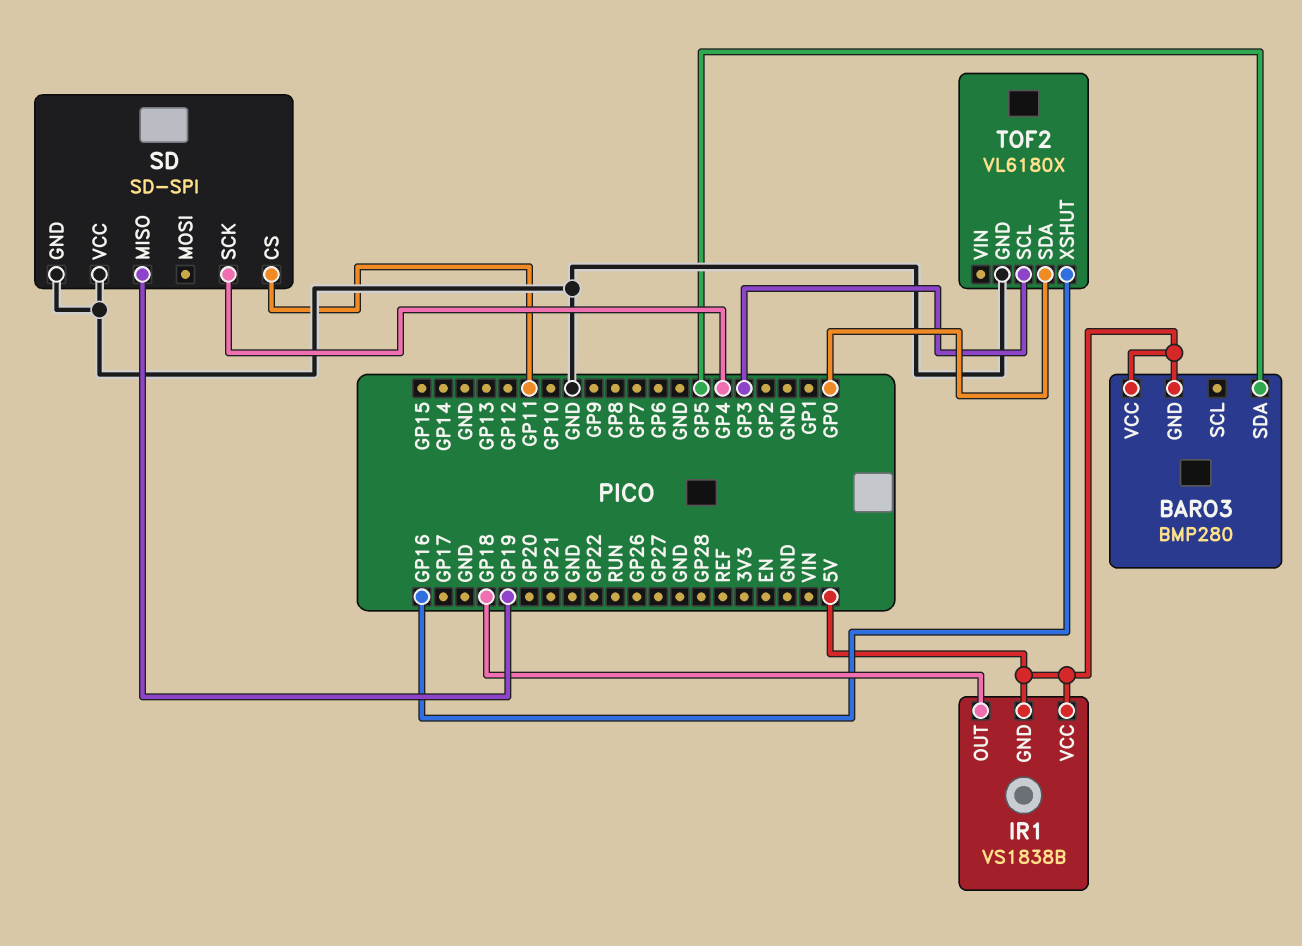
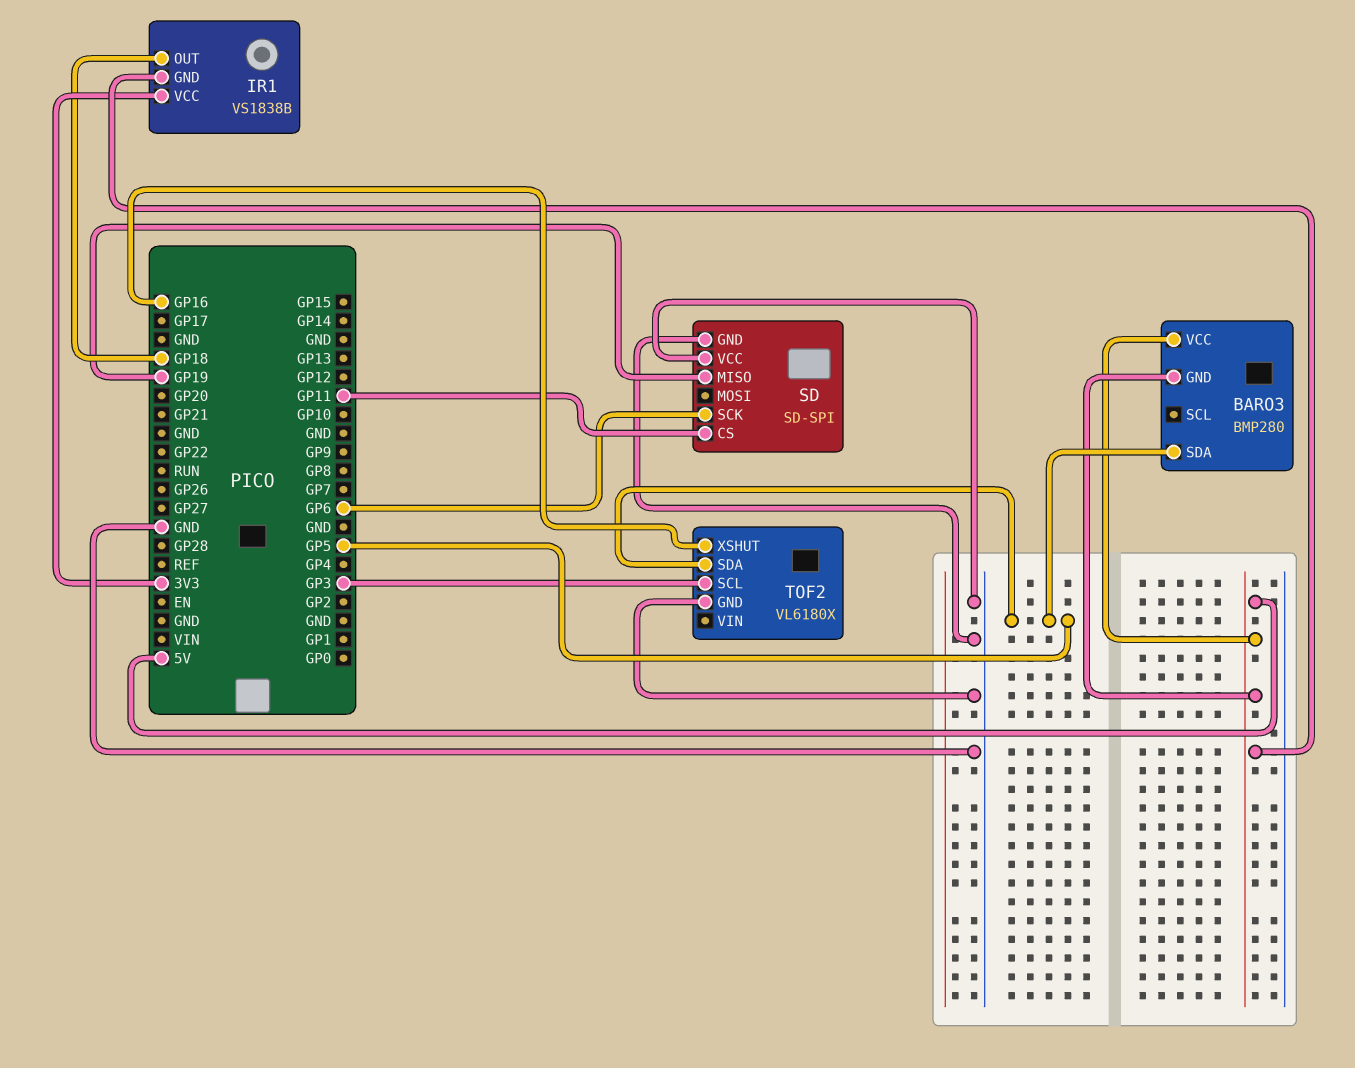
IR1 pin VCC: 5V -> 3V3
SD pin SCK: GP4 -> GP6
TOF2 pin SDA: GP0 -> GP5

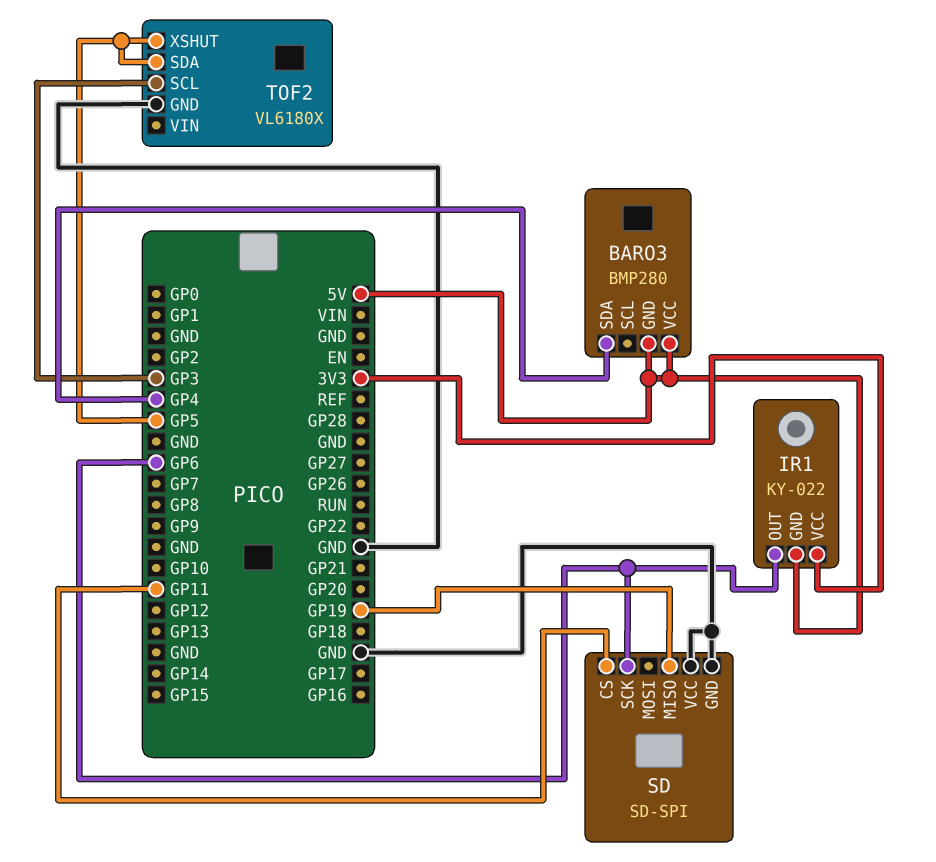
BARO3 pin SDA: GP5 -> GP4
IR1: VS1838B -> KY-022
IR1 pin OUT: GP18 -> GP6
TOF2 pin XSHUT: GP16 -> GP5

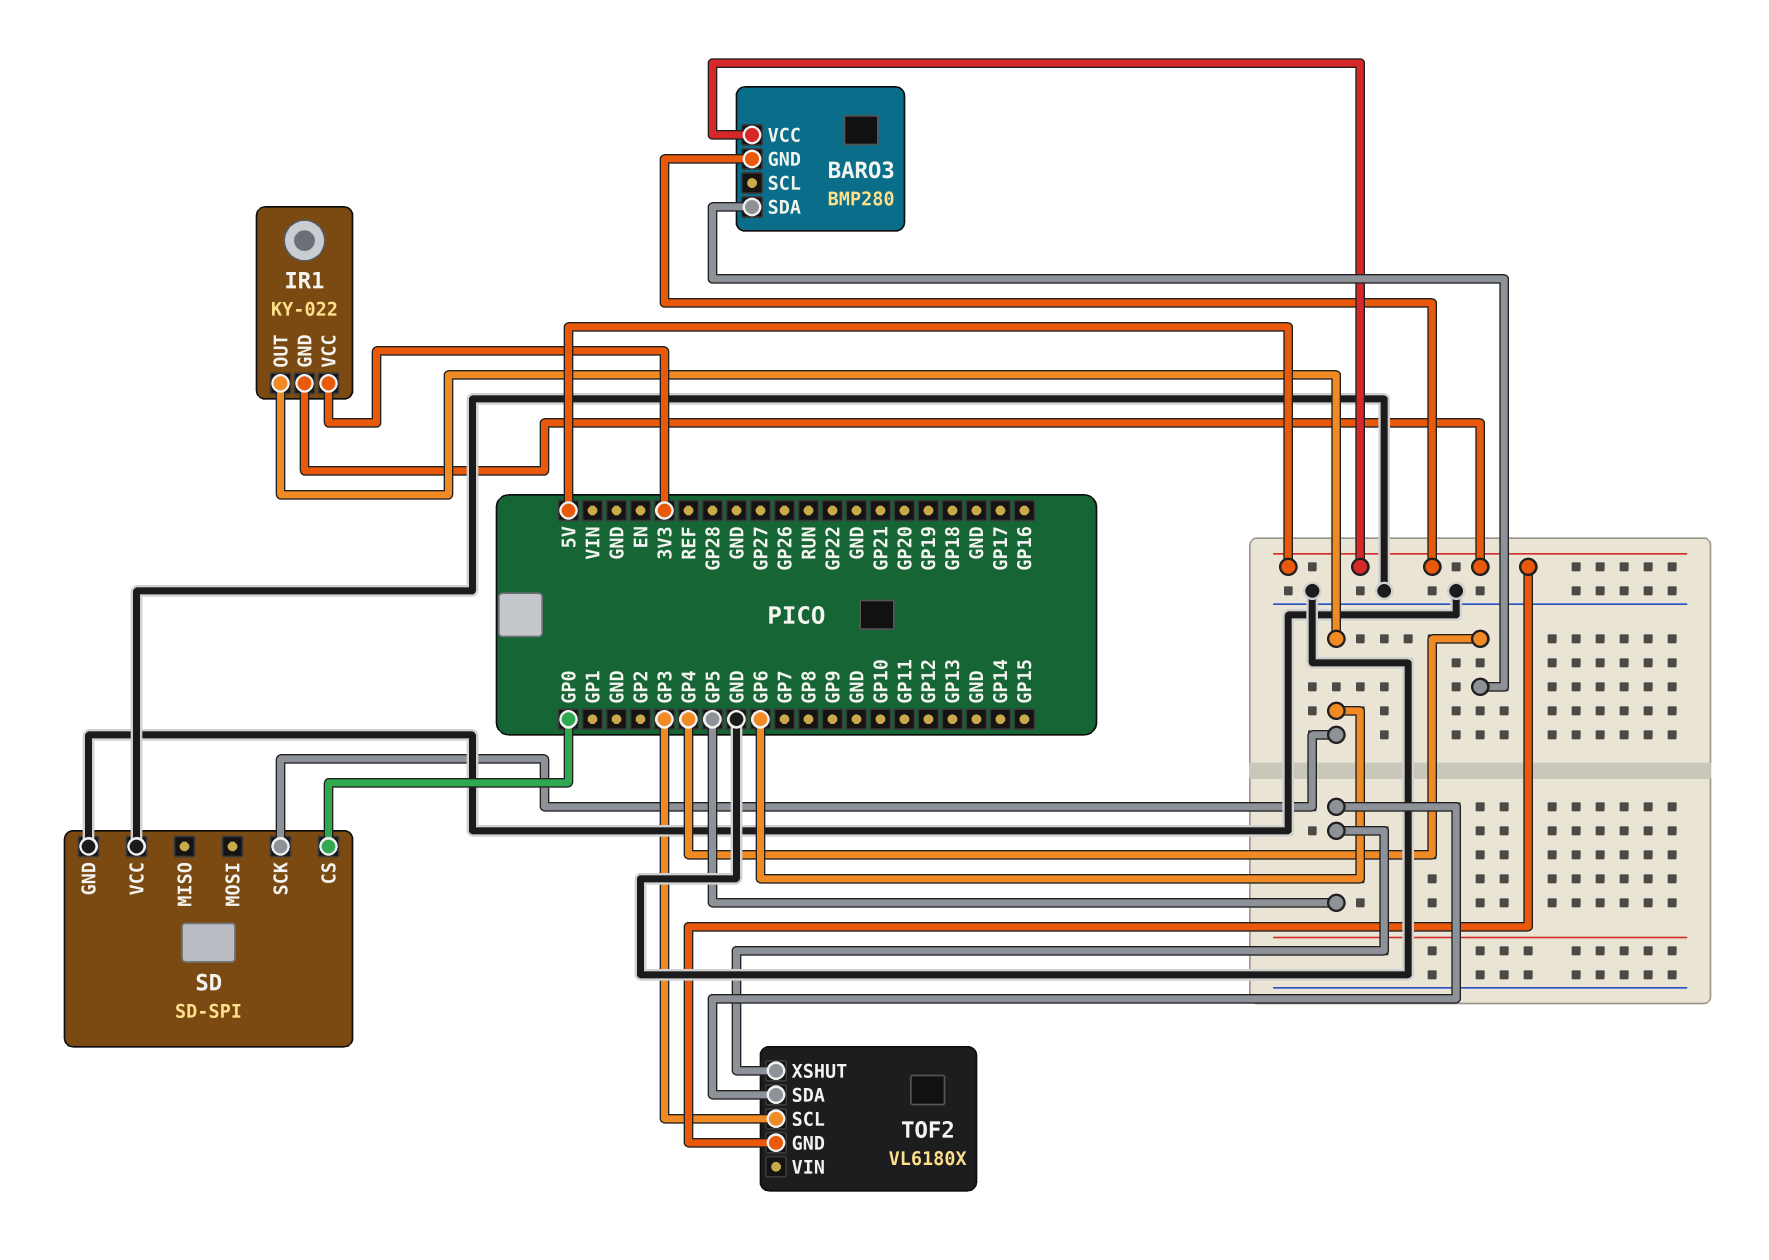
SD pin CS: GP11 -> GP0
SD pin MISO: GP19 -> none
TOF2 pin GND: GND -> 5V

